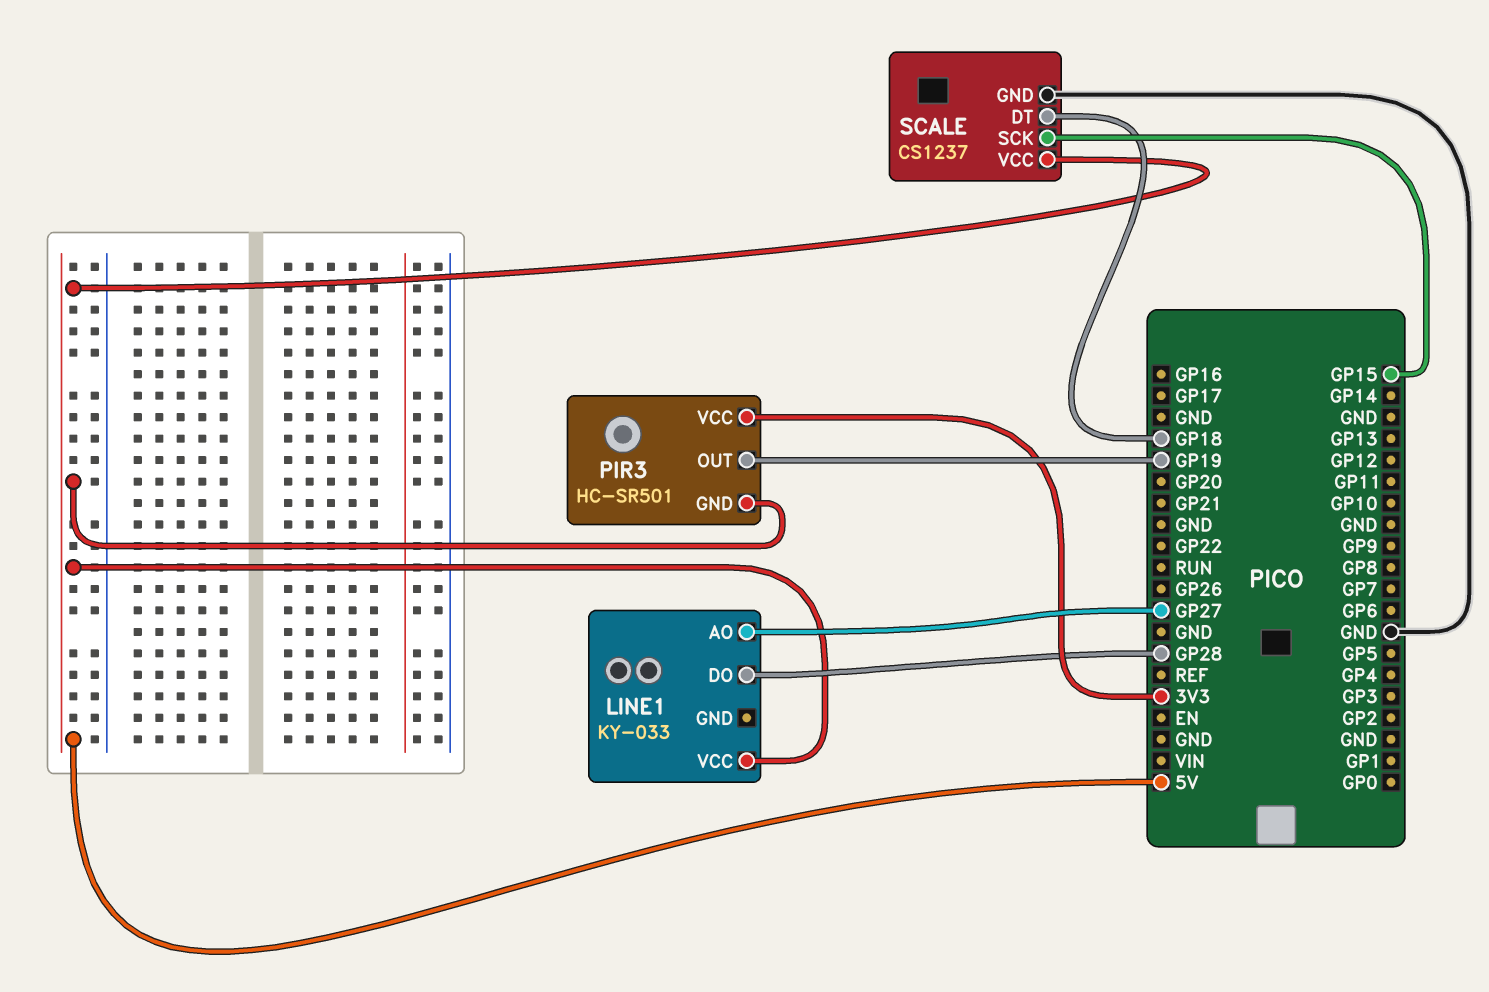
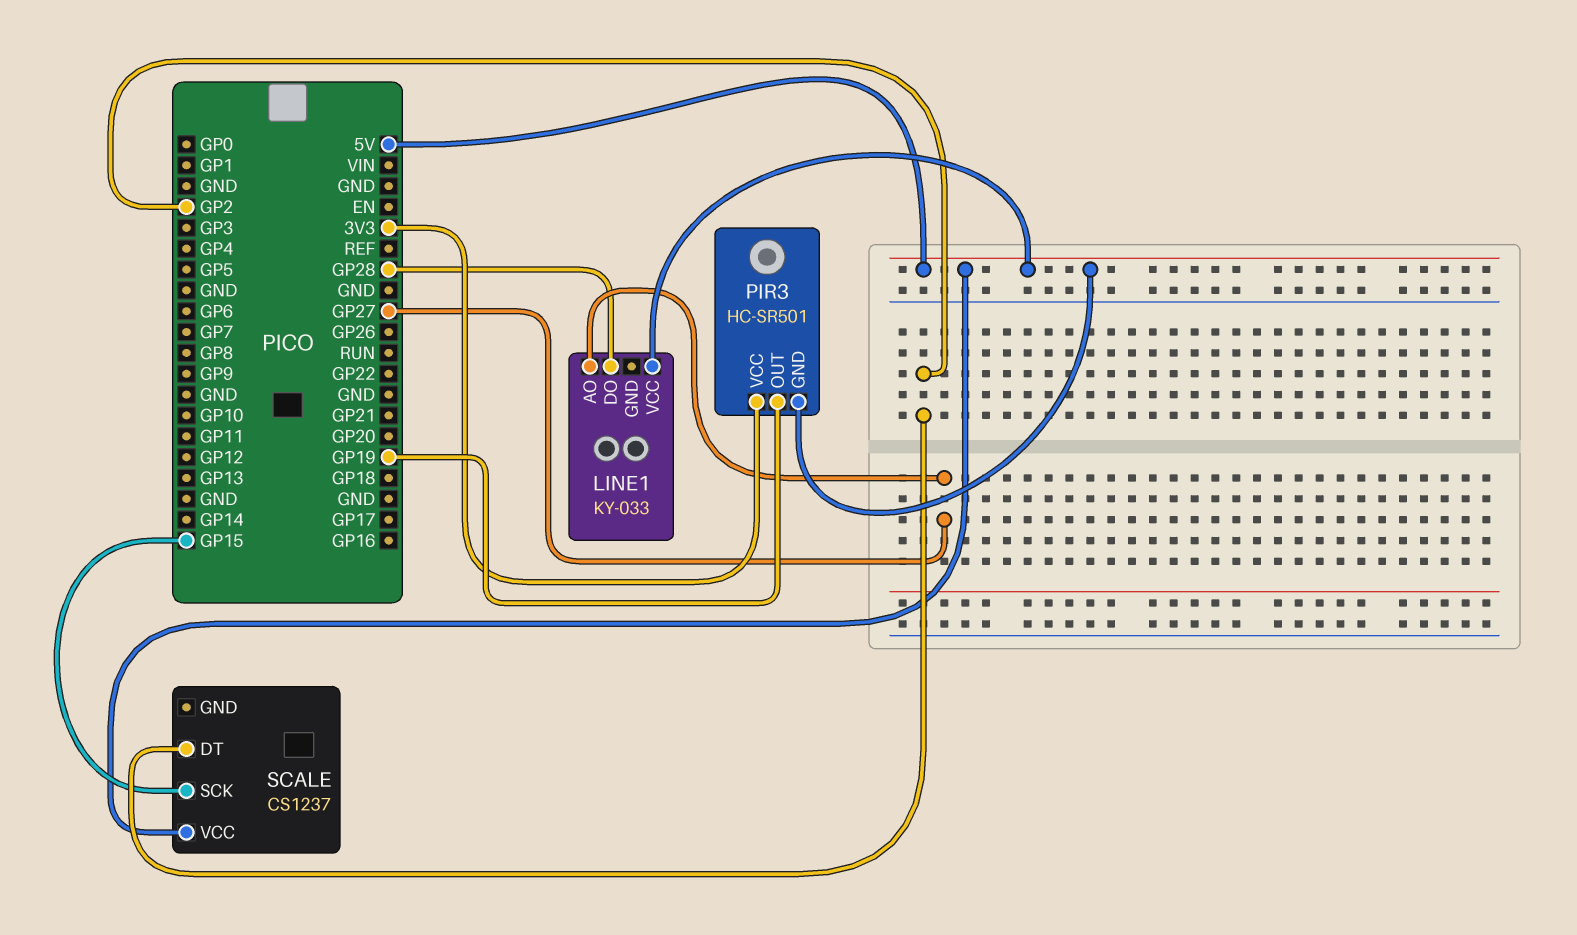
SCALE pin DT: GP18 -> GP2
SCALE pin GND: GND -> none

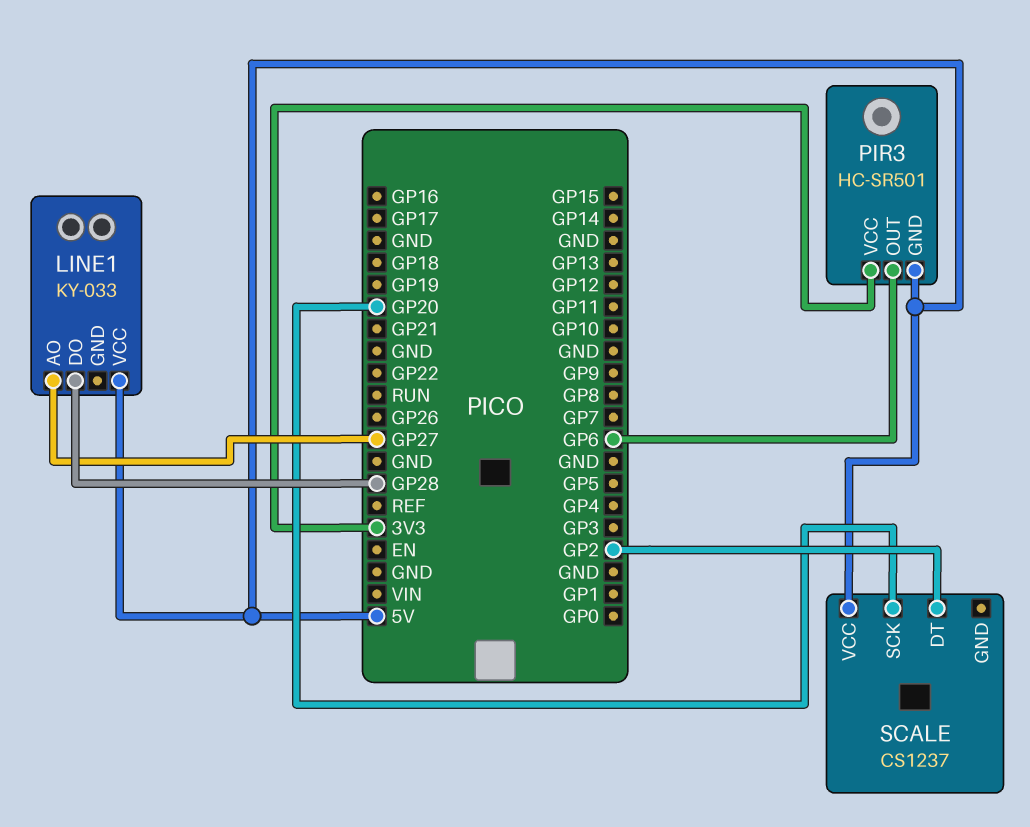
PIR3 pin OUT: GP19 -> GP6
SCALE pin SCK: GP15 -> GP20

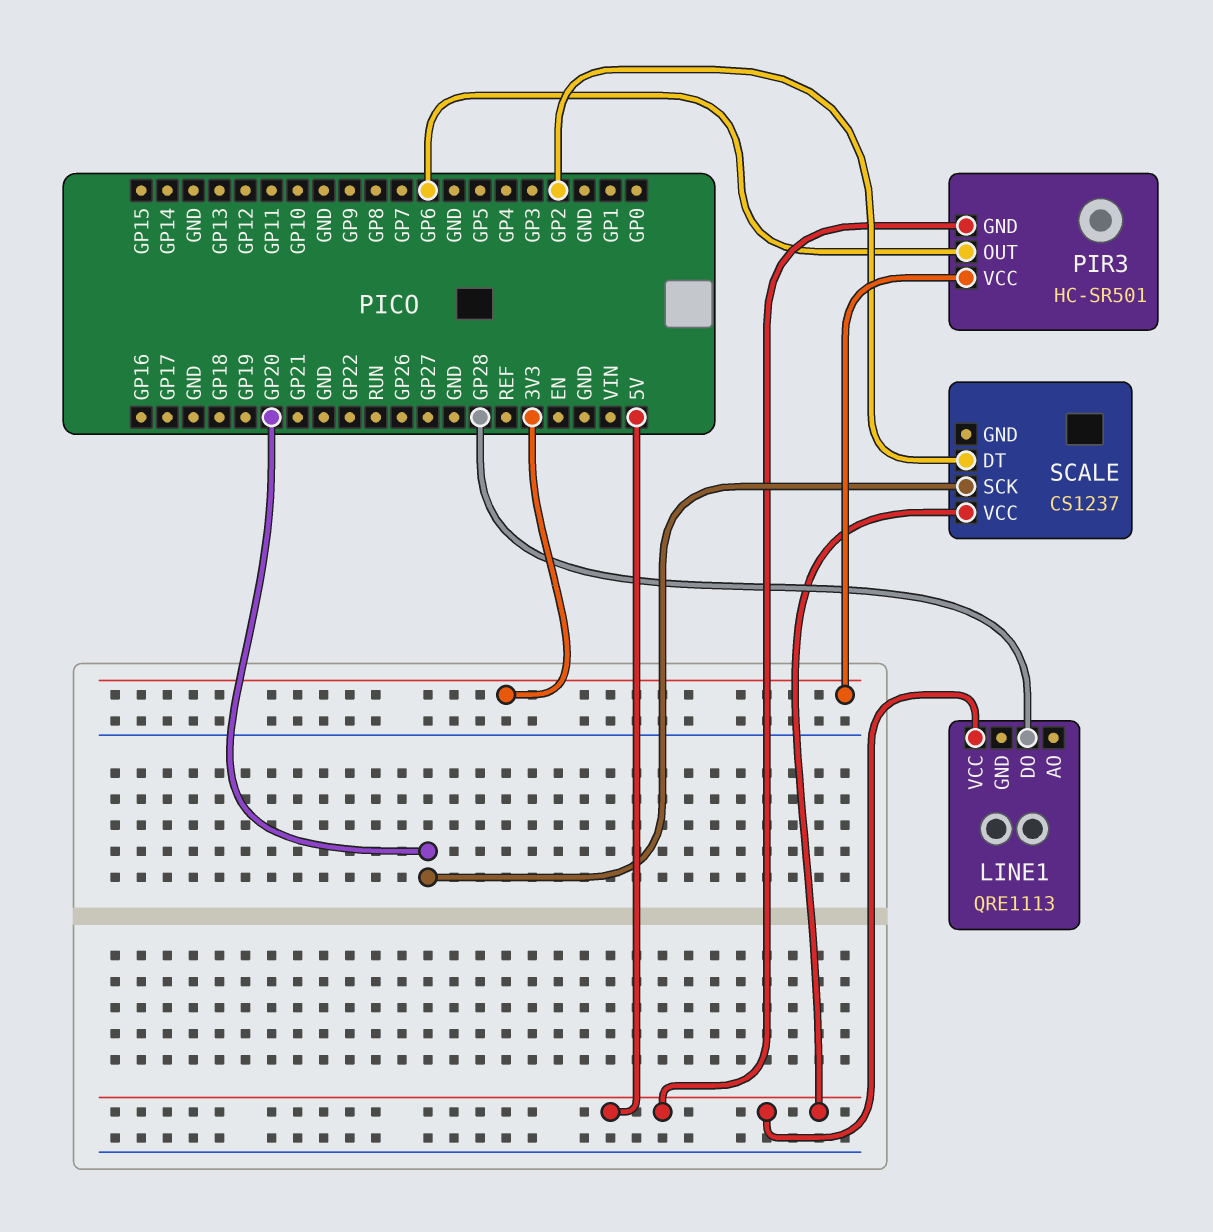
LINE1: KY-033 -> QRE1113
LINE1 pin AO: GP27 -> none

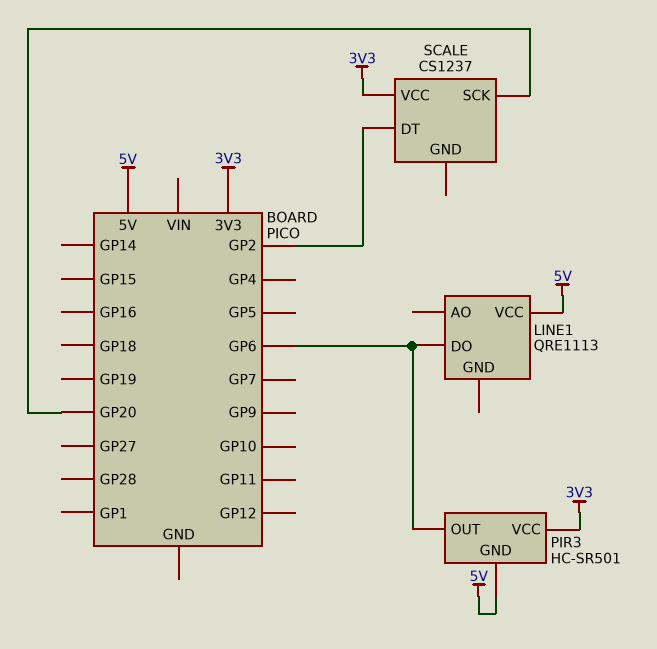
LINE1 pin DO: GP28 -> GP6
SCALE pin VCC: 5V -> 3V3

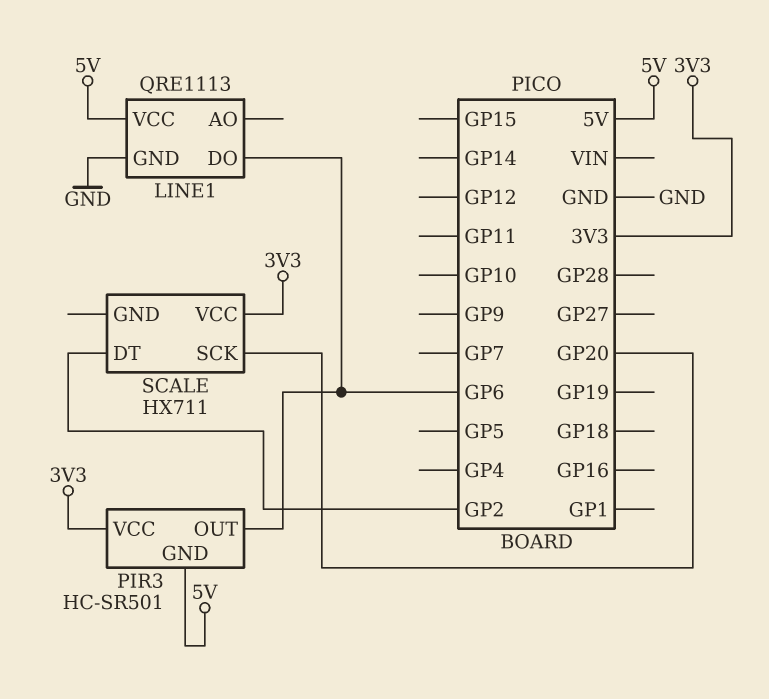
LINE1 pin GND: none -> GND
SCALE: CS1237 -> HX711

